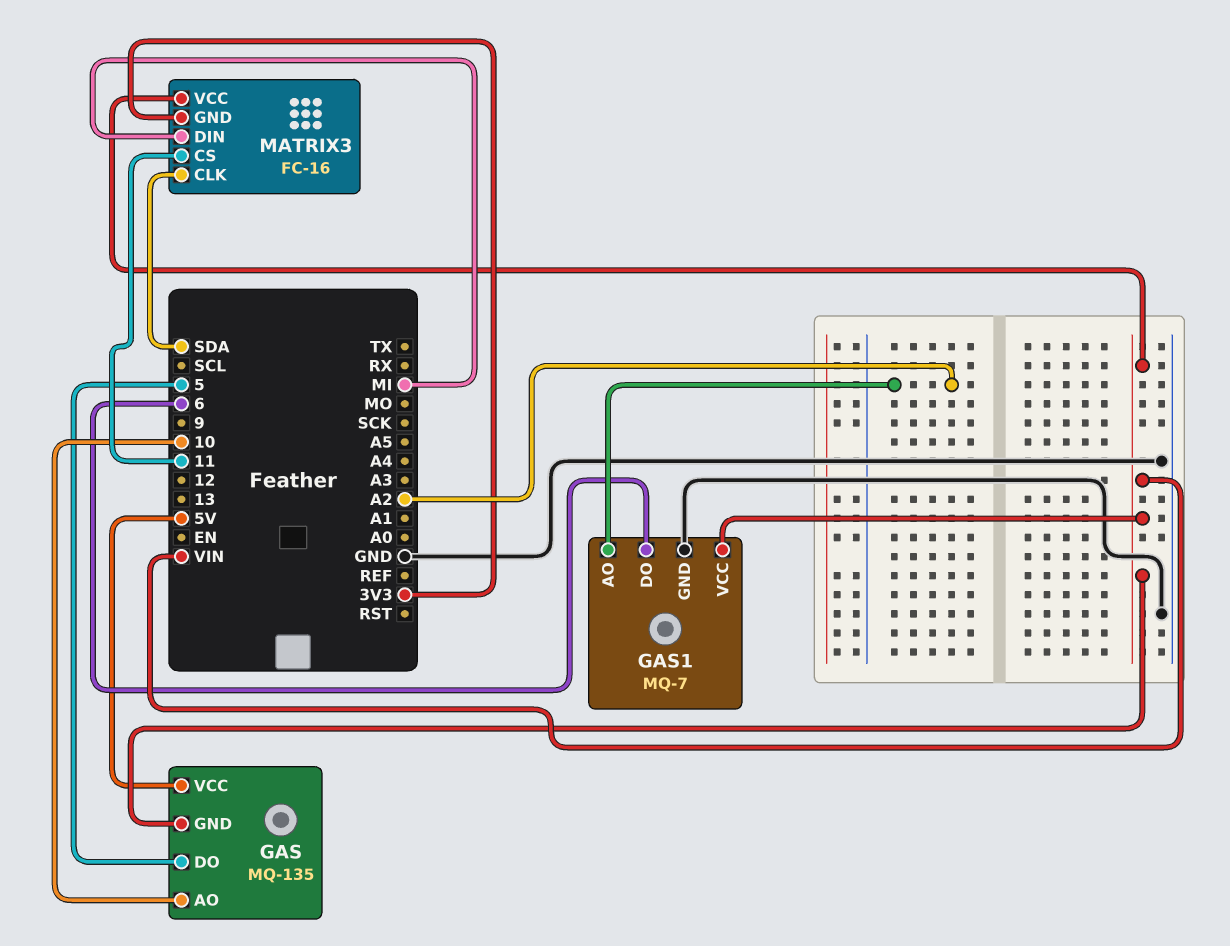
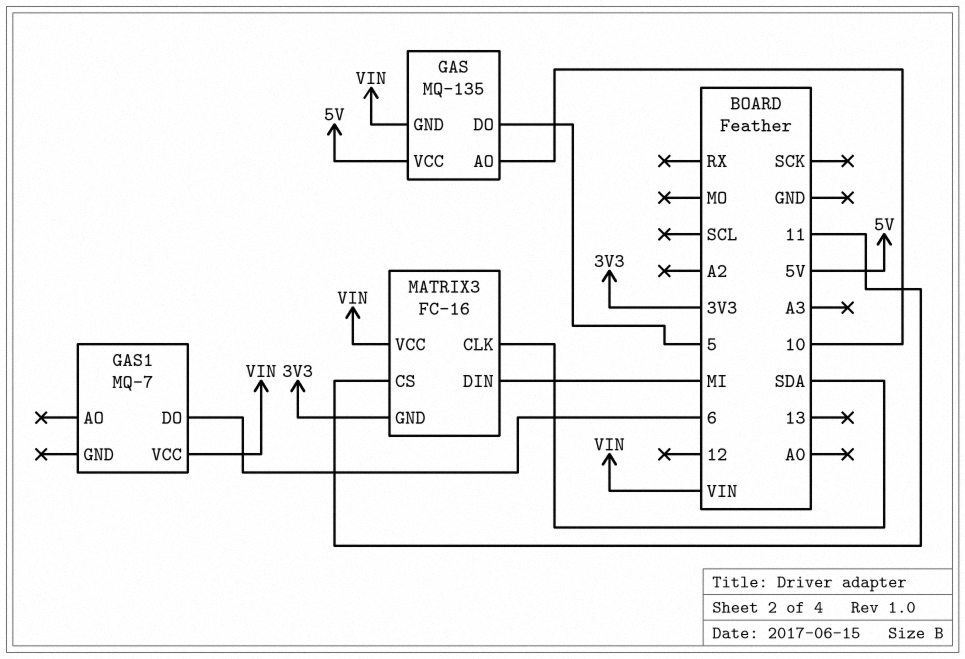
GAS1 pin AO: A2 -> none
GAS1 pin GND: GND -> none

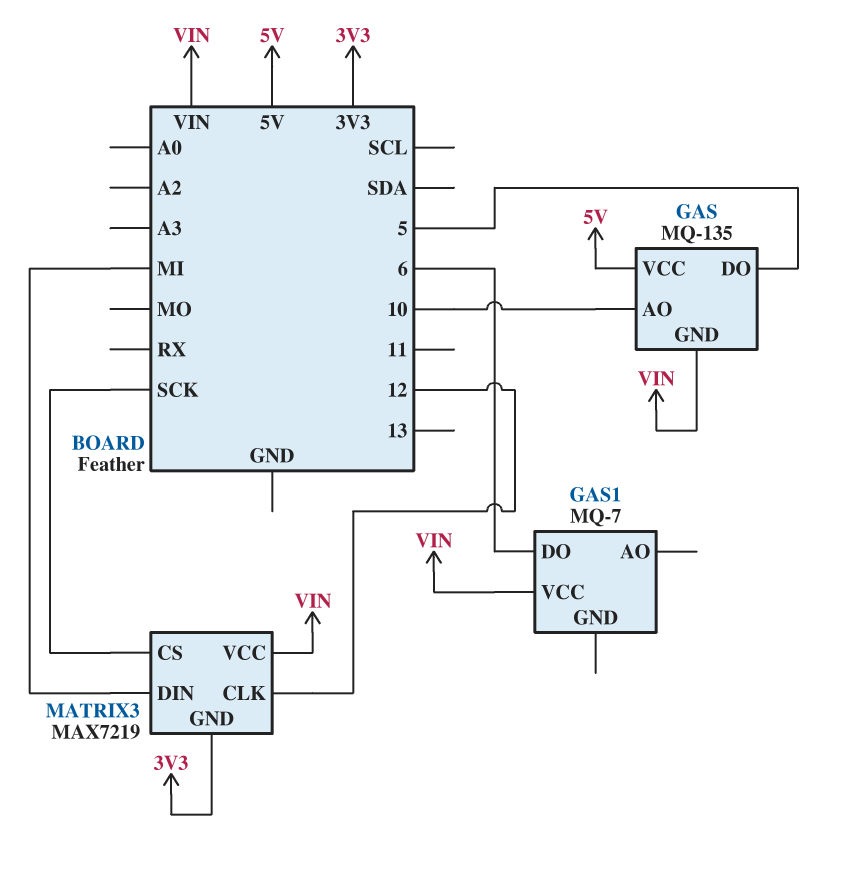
MATRIX3: FC-16 -> MAX7219
MATRIX3 pin CLK: SDA -> 12
MATRIX3 pin CS: 11 -> SCK

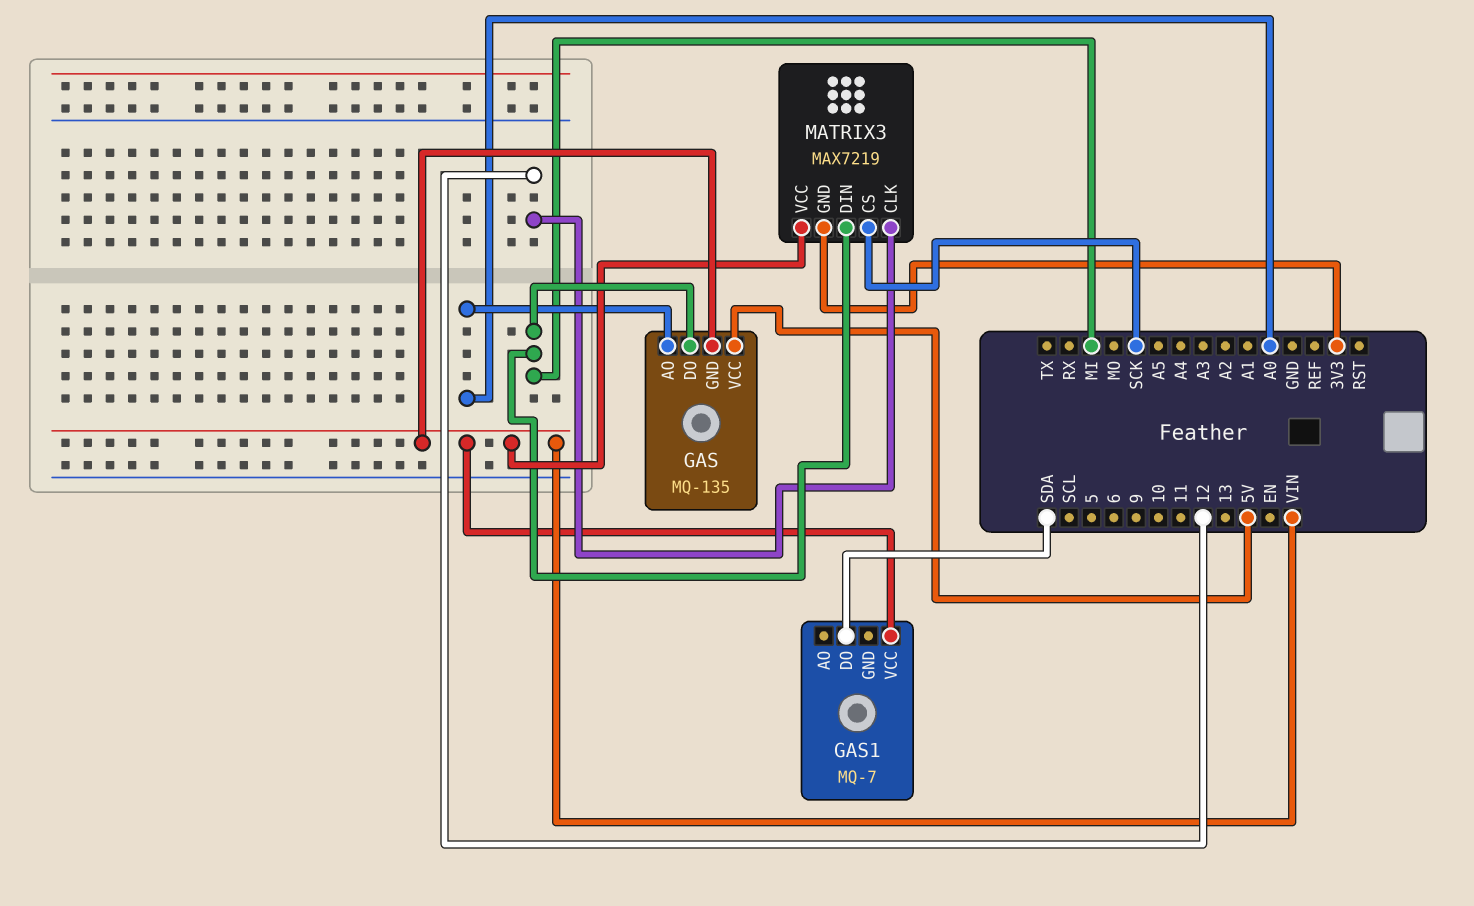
GAS pin AO: 10 -> A0
GAS pin DO: 5 -> MI
GAS1 pin DO: 6 -> SDA

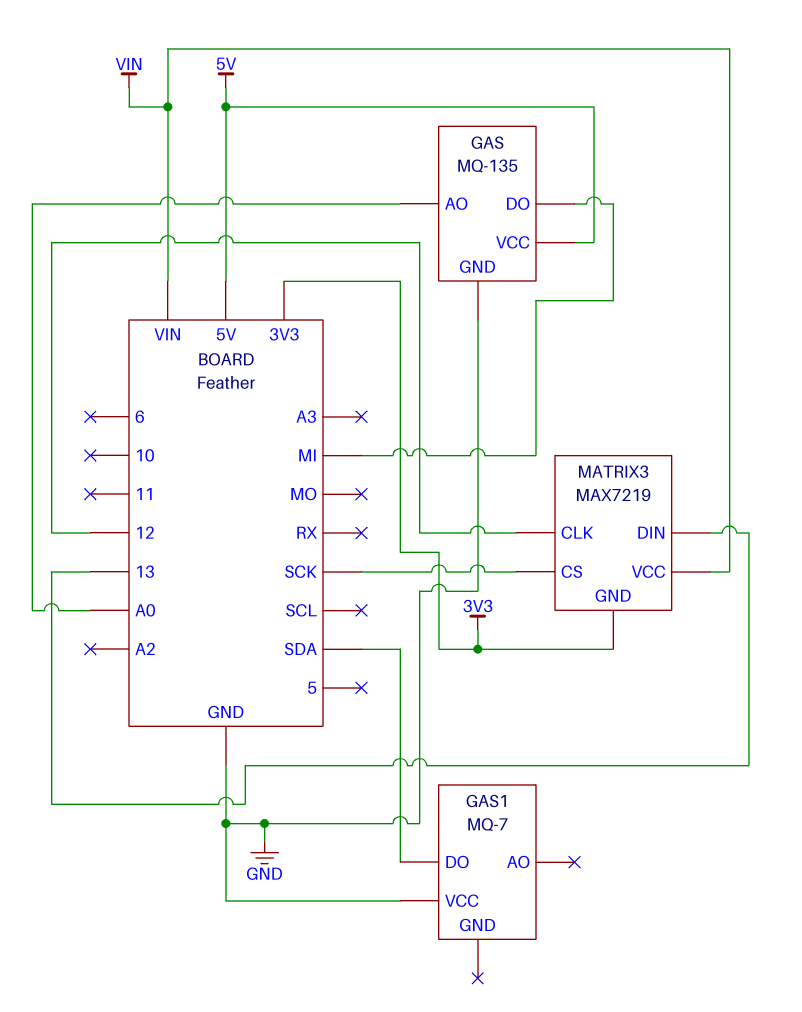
GAS pin GND: VIN -> GND
GAS1 pin VCC: VIN -> GND
MATRIX3 pin DIN: MI -> 13

